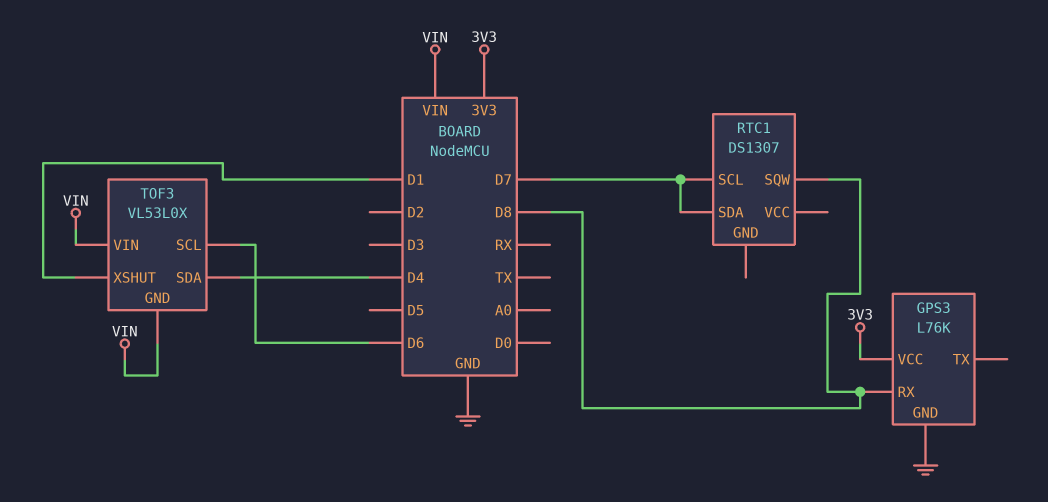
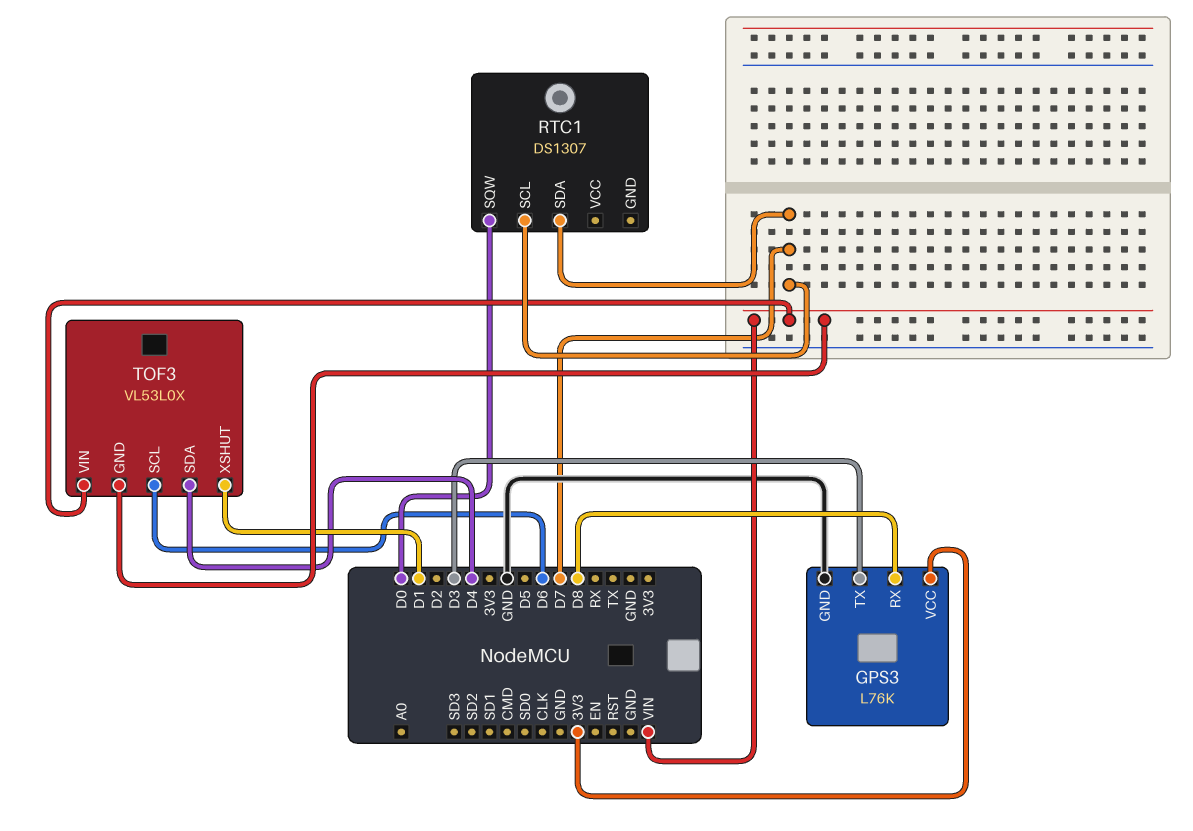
GPS3 pin TX: none -> D3
RTC1 pin SQW: D8 -> D0

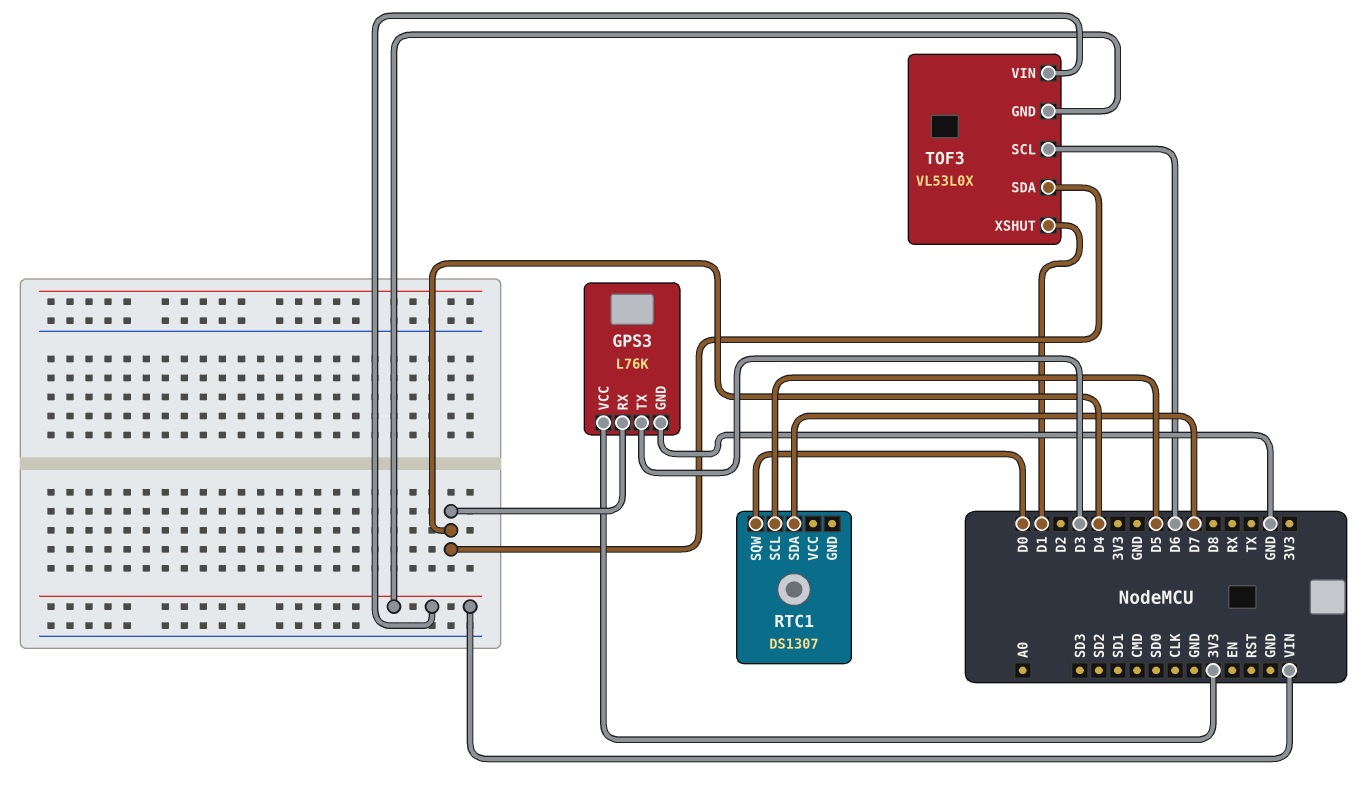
GPS3 pin RX: D8 -> D4
RTC1 pin SCL: D7 -> D5

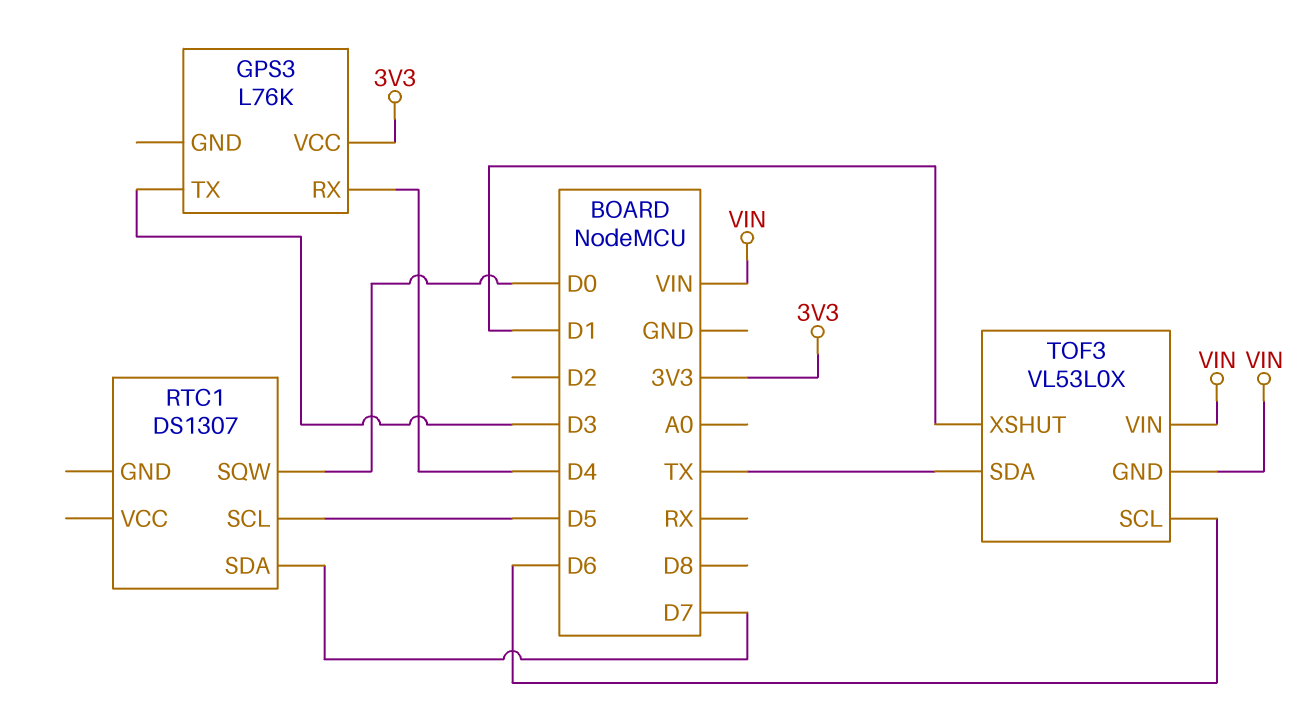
GPS3 pin GND: GND -> none
TOF3 pin SDA: D4 -> TX

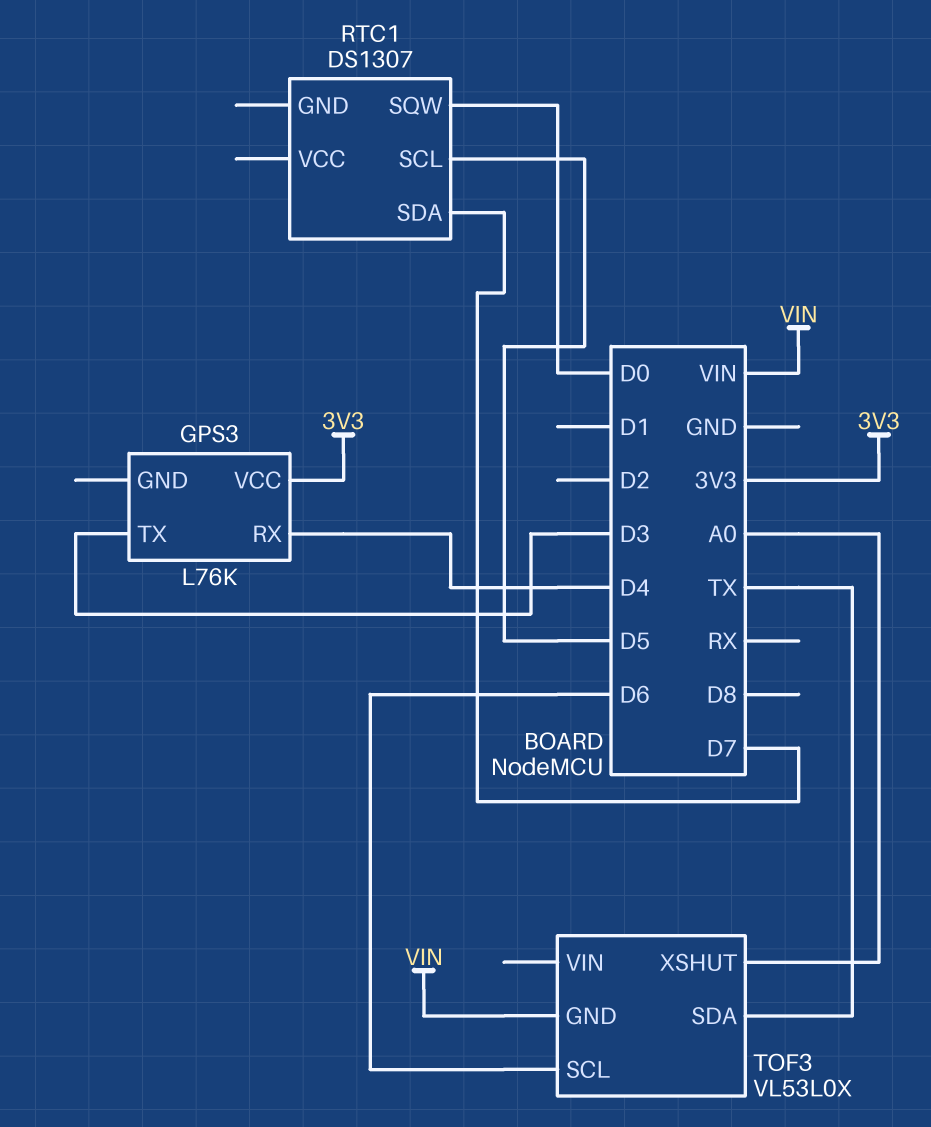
TOF3 pin VIN: VIN -> none
TOF3 pin XSHUT: D1 -> A0

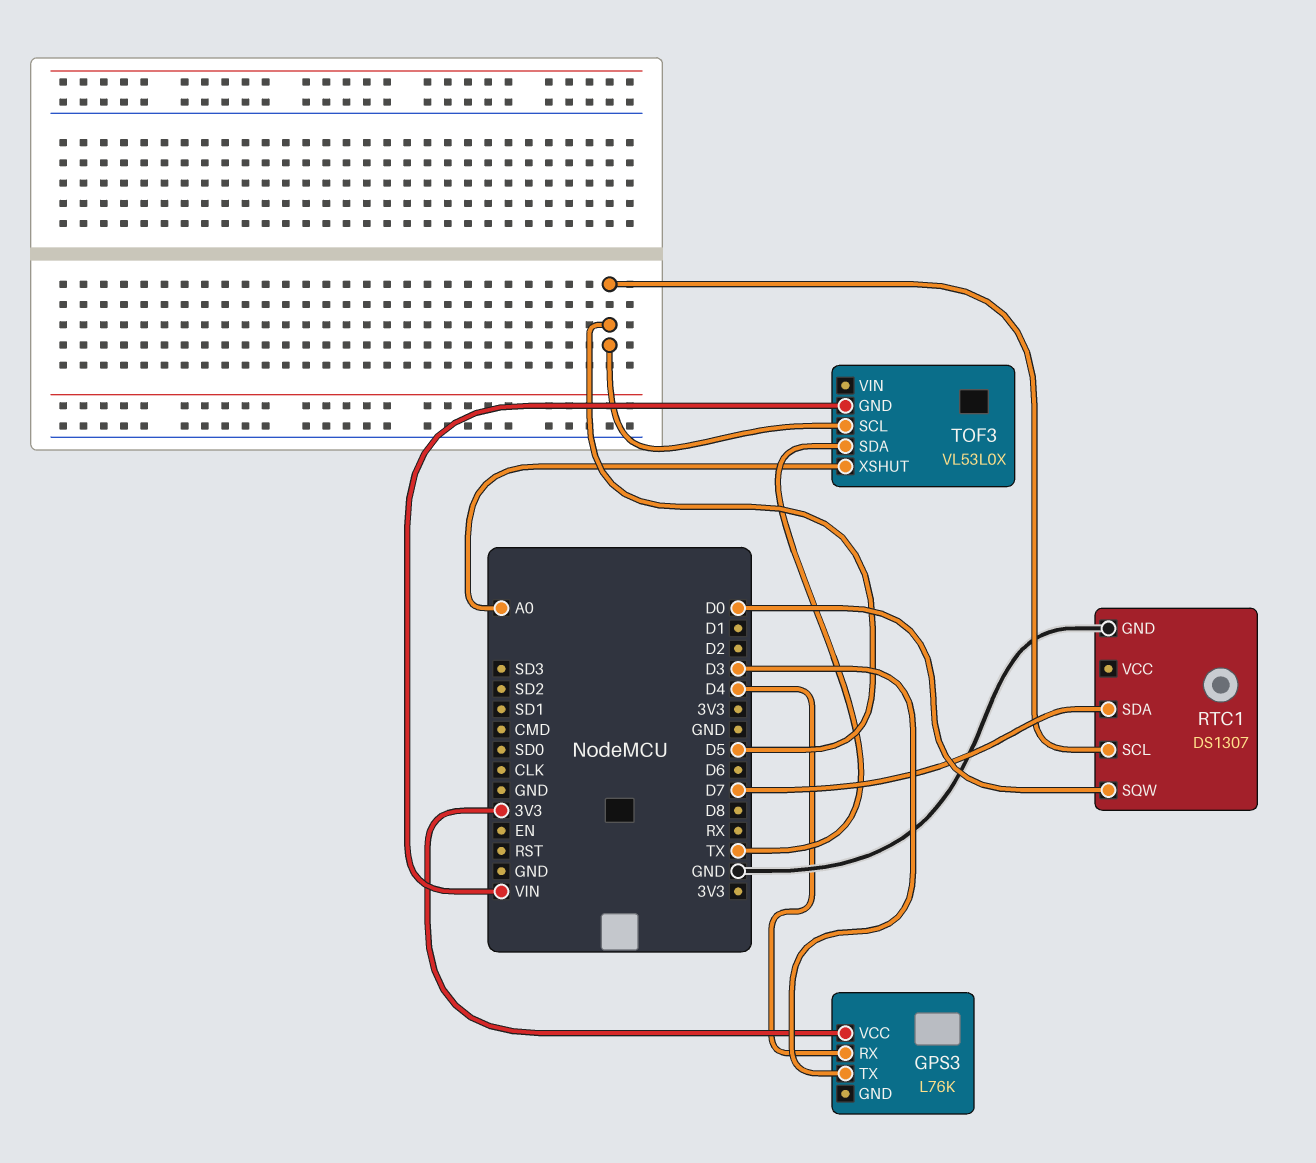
RTC1 pin GND: none -> GND
TOF3 pin SCL: D6 -> D5

